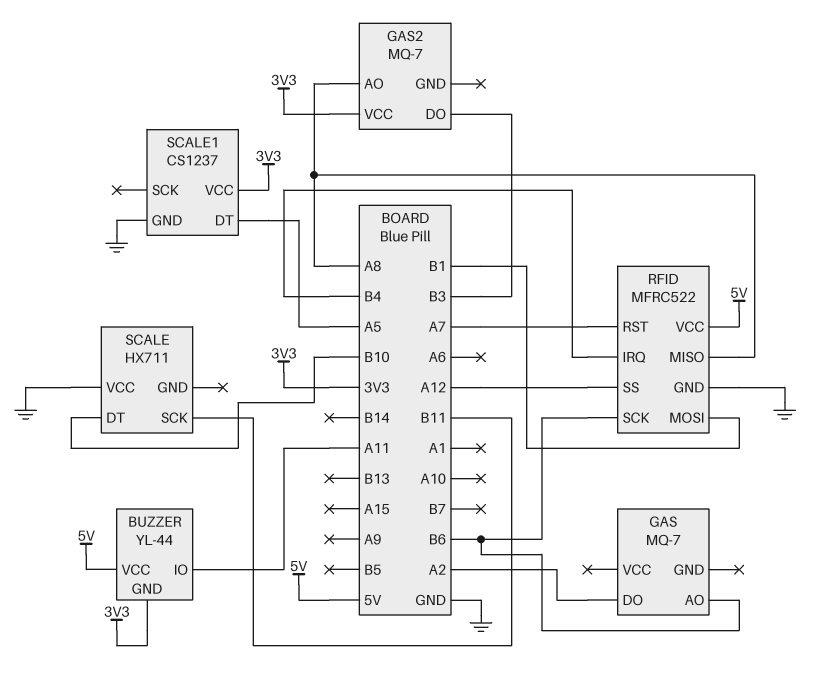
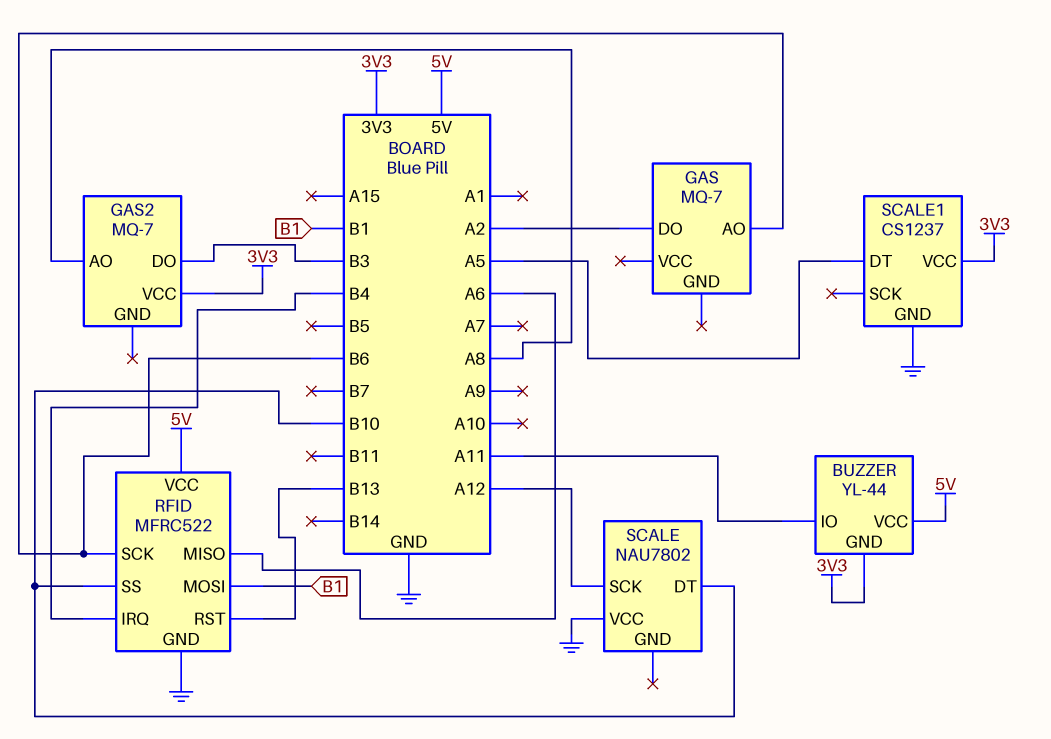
RFID pin MISO: A8 -> A6
RFID pin RST: A7 -> B13
RFID pin SS: A12 -> B10
SCALE: HX711 -> NAU7802
SCALE pin SCK: B11 -> A12

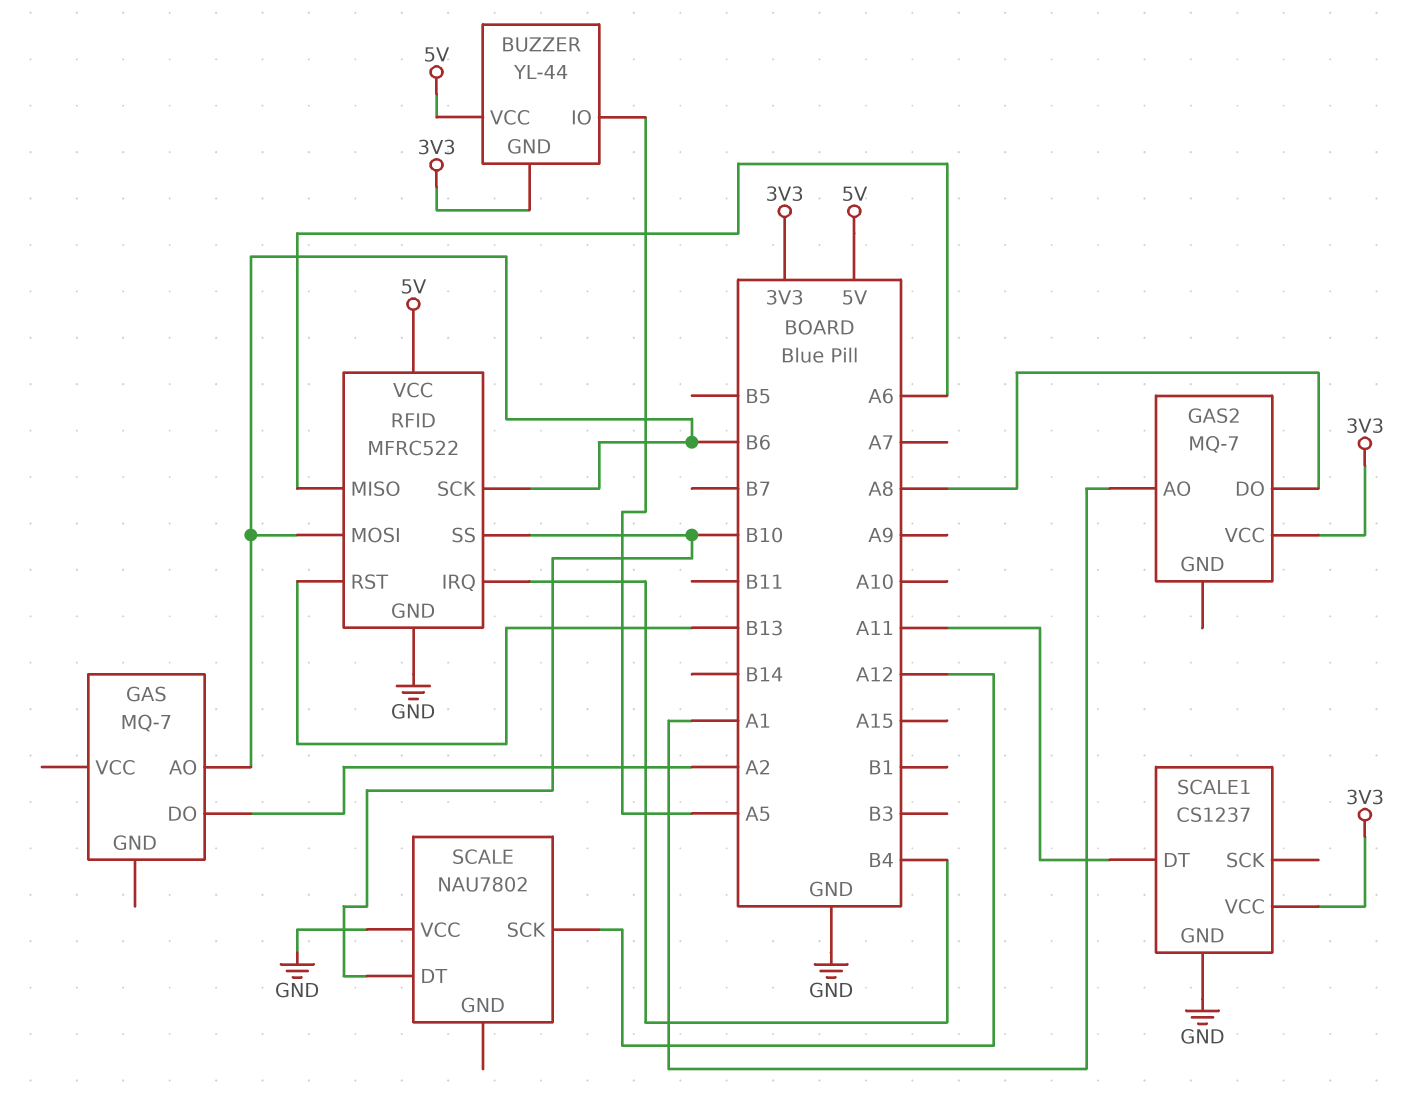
BUZZER pin IO: A11 -> A5
GAS2 pin AO: A8 -> A1
GAS2 pin DO: B3 -> A8
RFID pin MOSI: B1 -> B6
SCALE1 pin DT: A5 -> A11

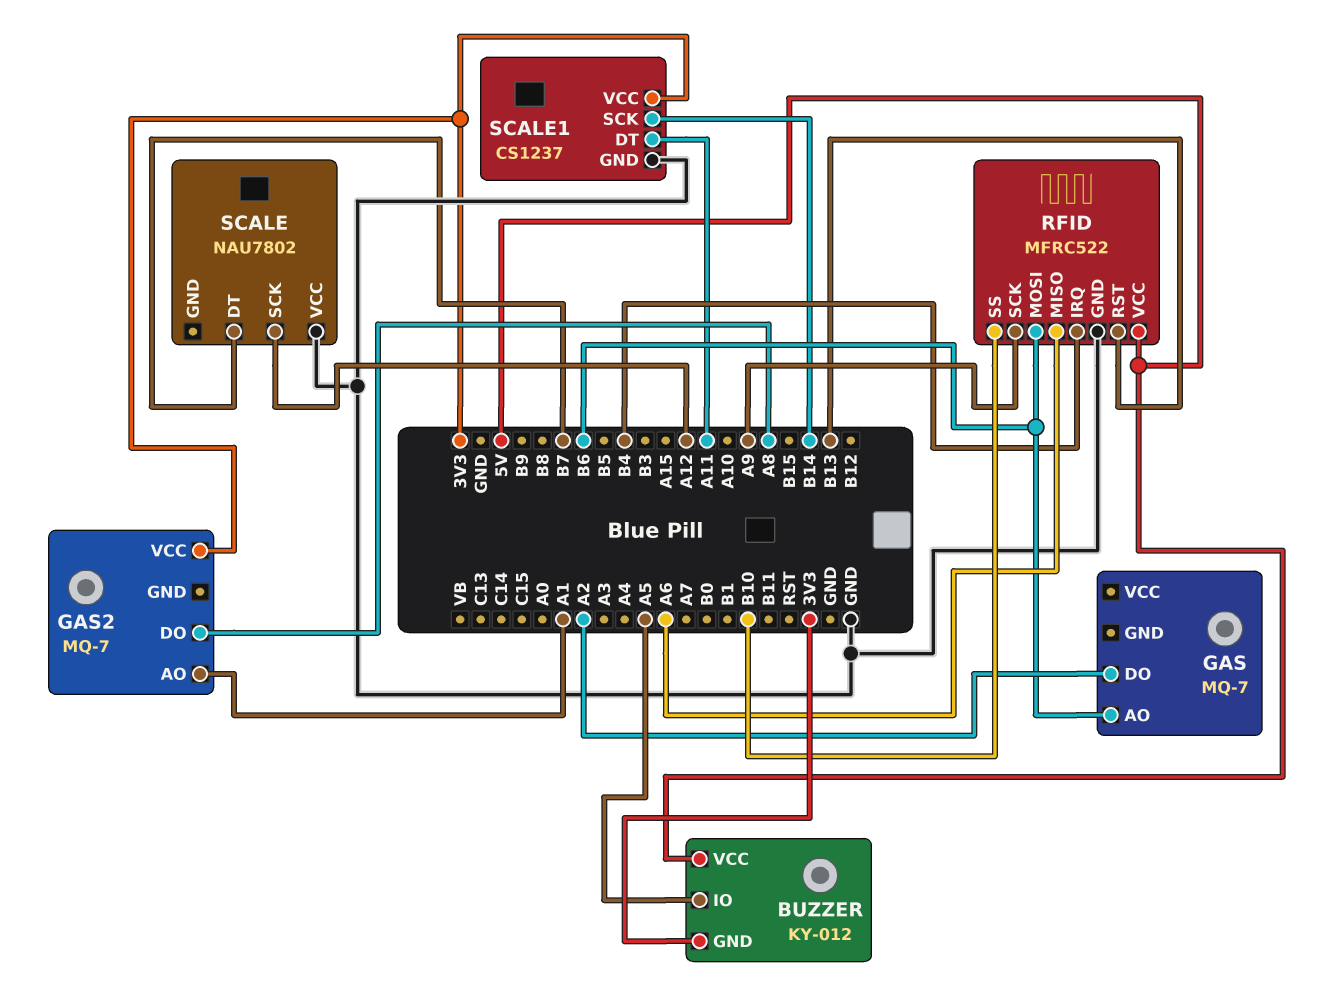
BUZZER: YL-44 -> KY-012
RFID pin SCK: B6 -> A9
SCALE pin DT: B10 -> B7
SCALE1 pin SCK: none -> B14

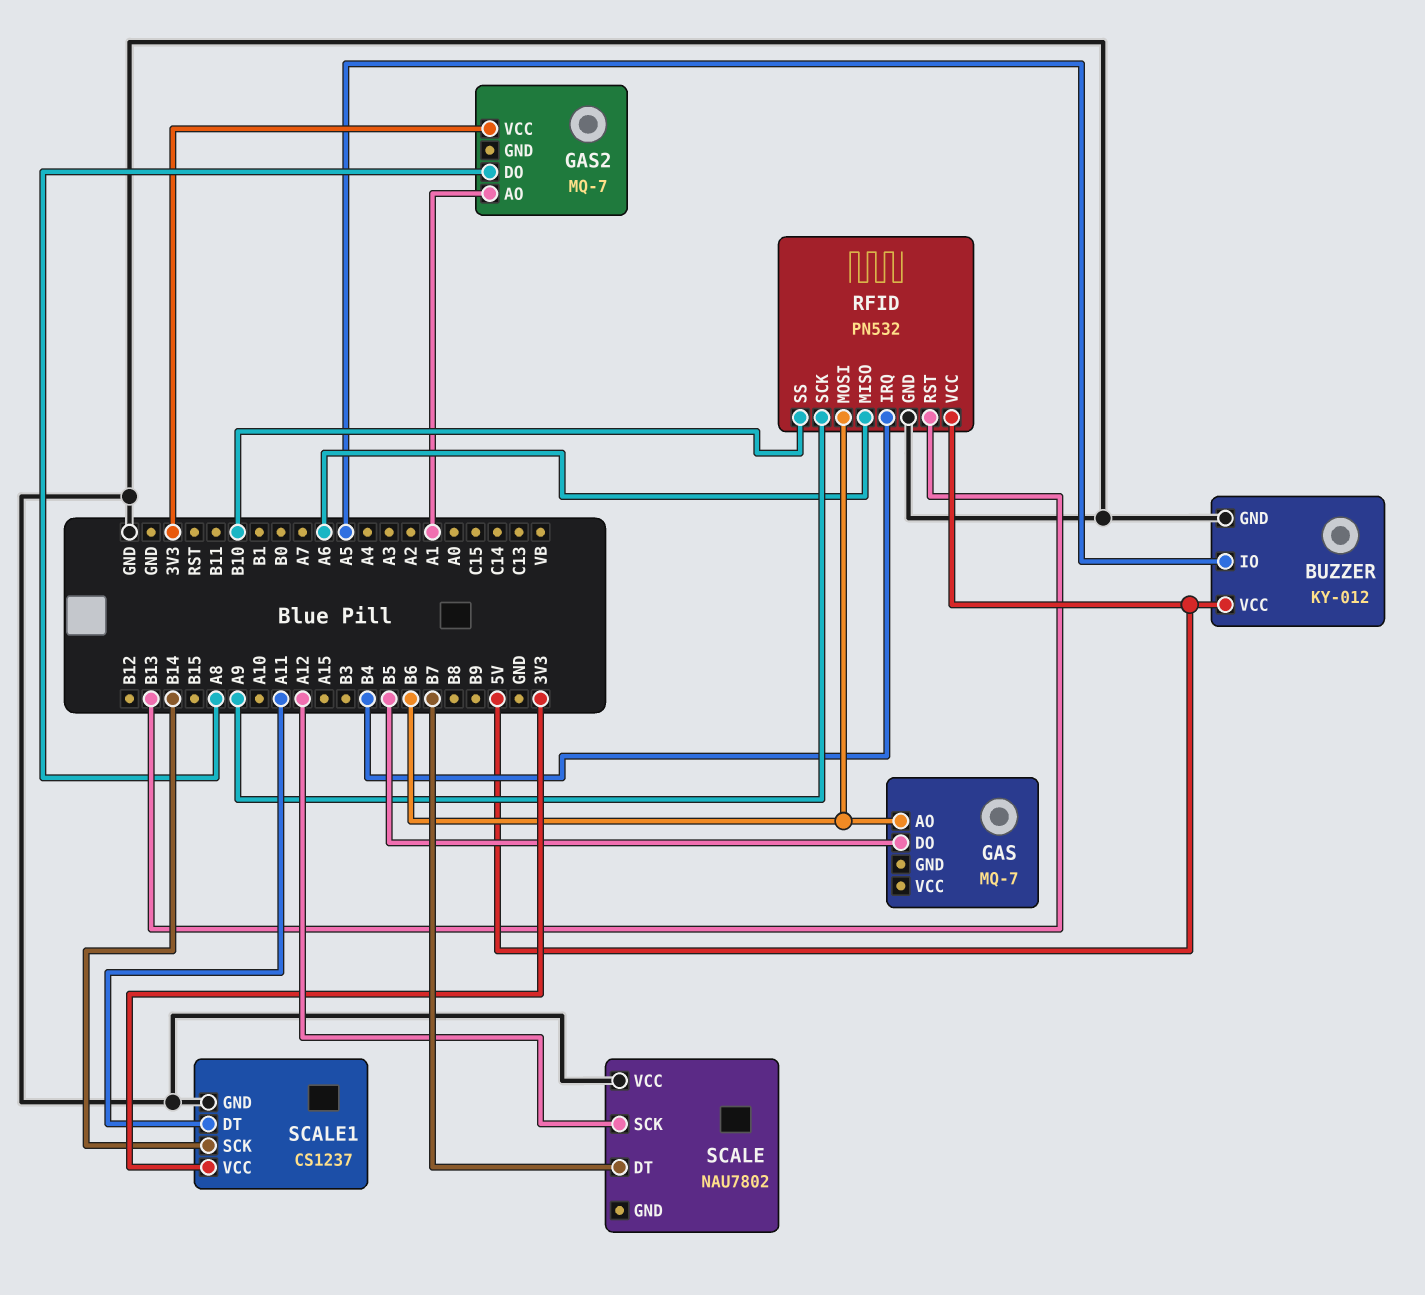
BUZZER pin GND: 3V3 -> GND
GAS pin DO: A2 -> B5
RFID: MFRC522 -> PN532

